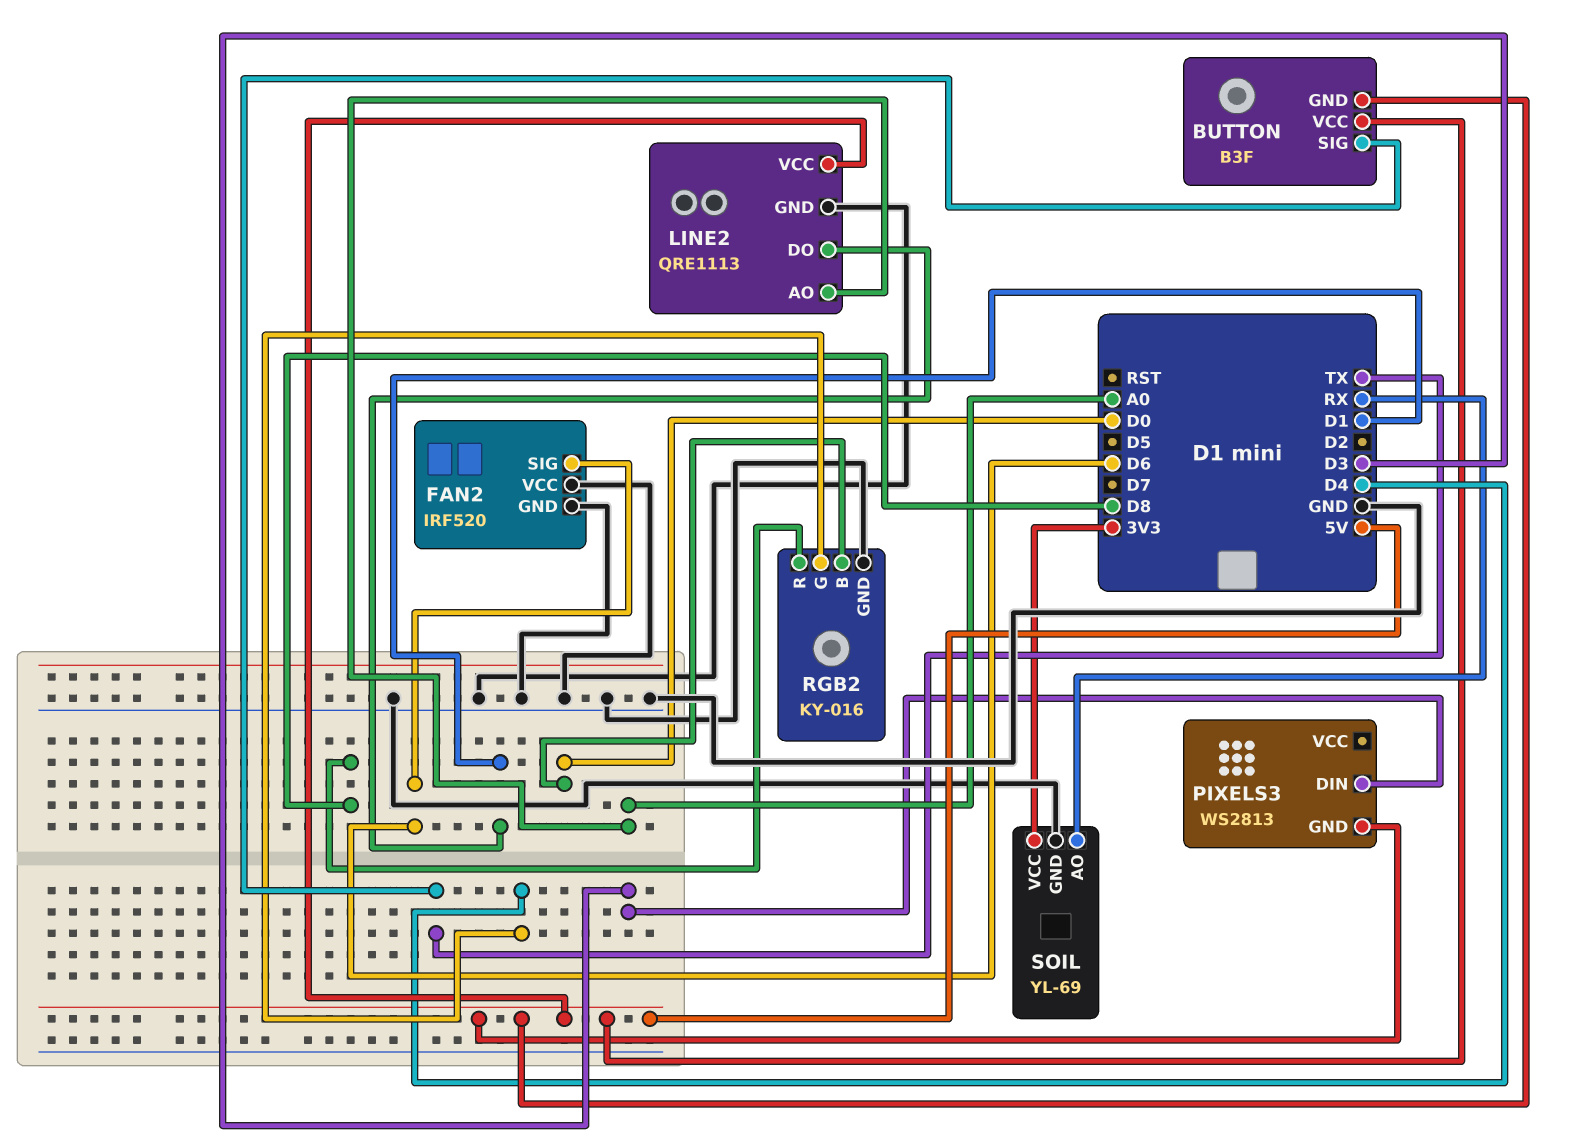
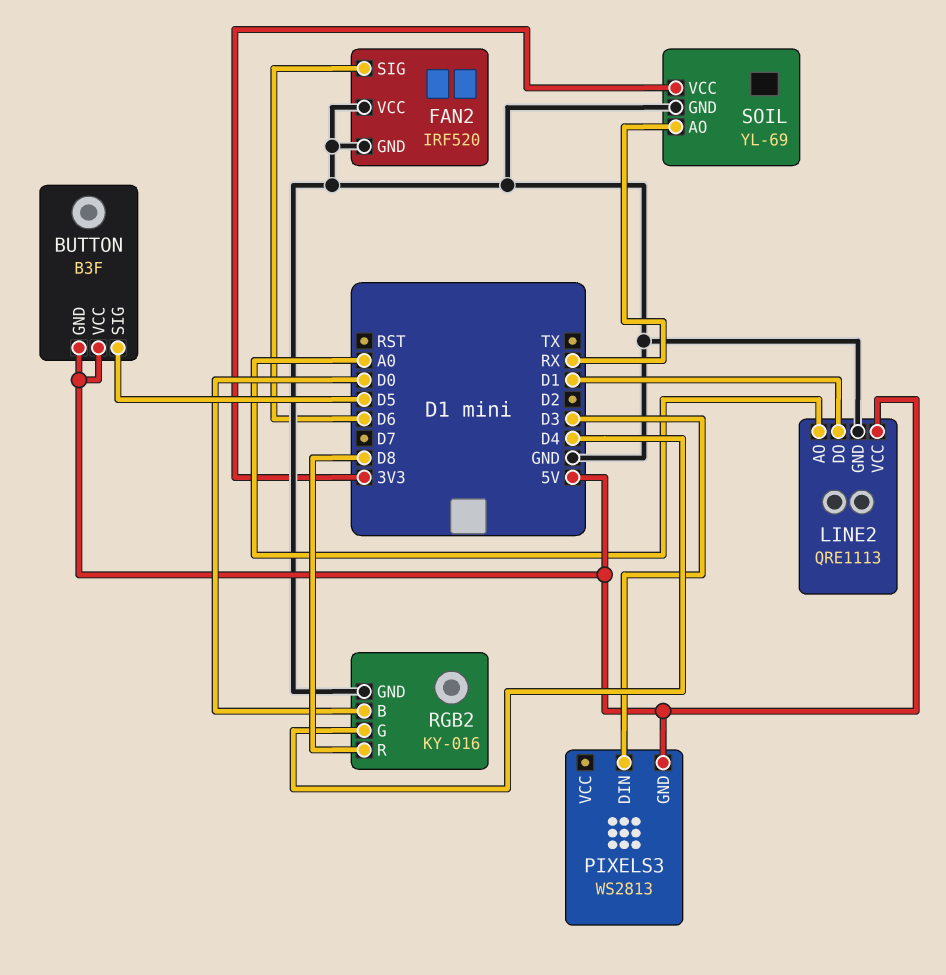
BUTTON pin SIG: TX -> D5

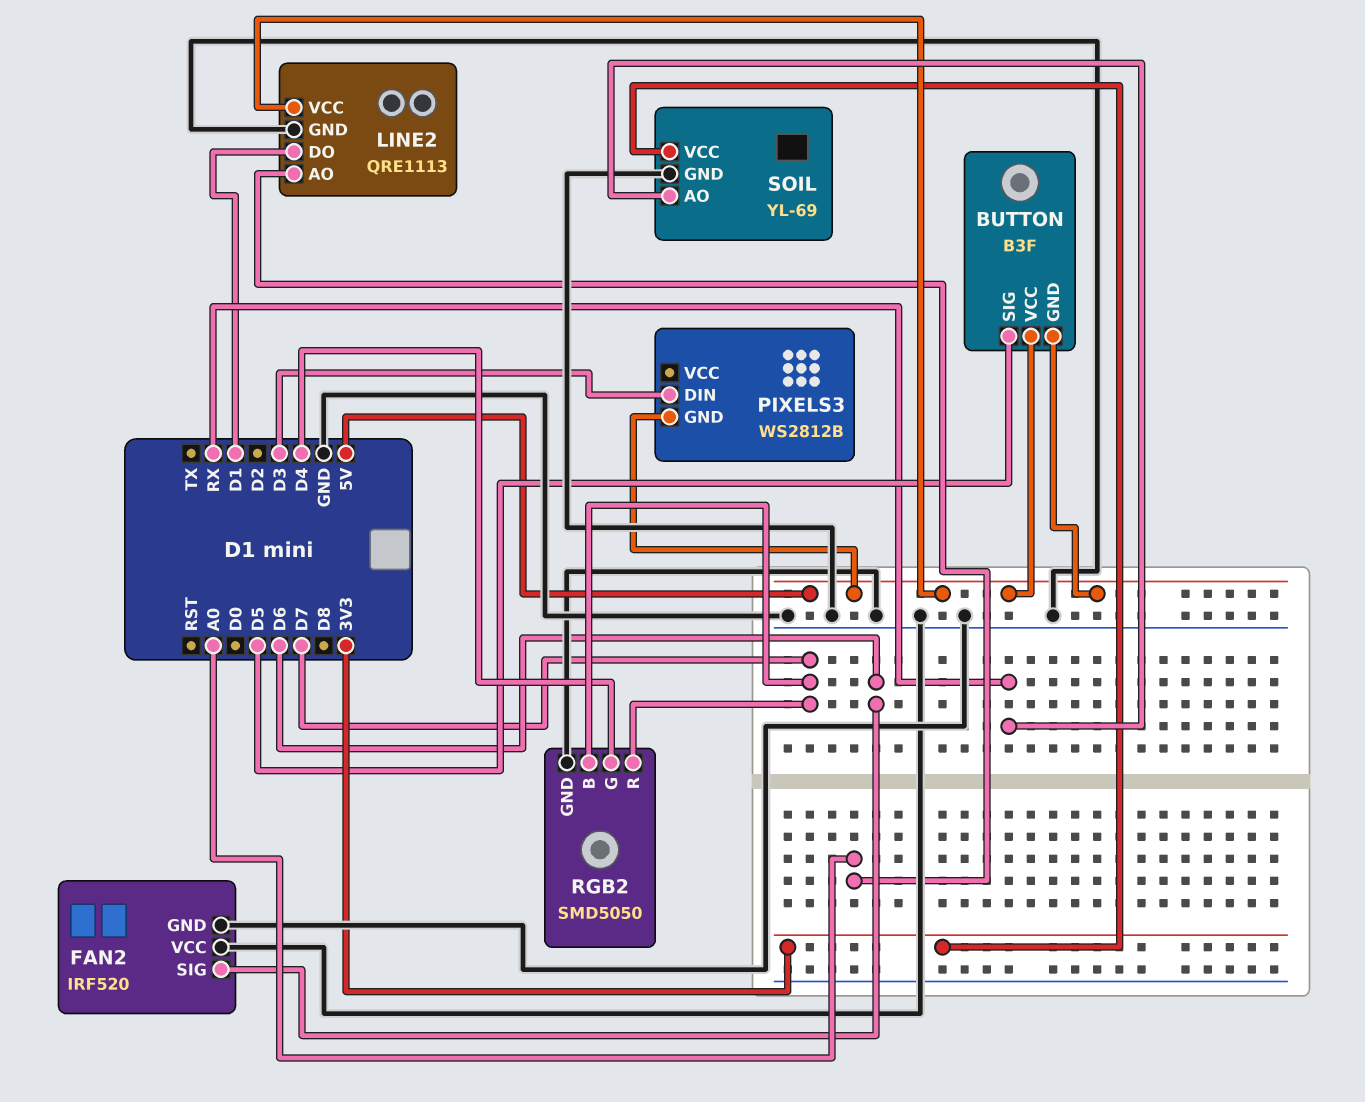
PIXELS3: WS2813 -> WS2812B
RGB2: KY-016 -> SMD5050
RGB2 pin B: D0 -> D7
RGB2 pin R: D8 -> D7

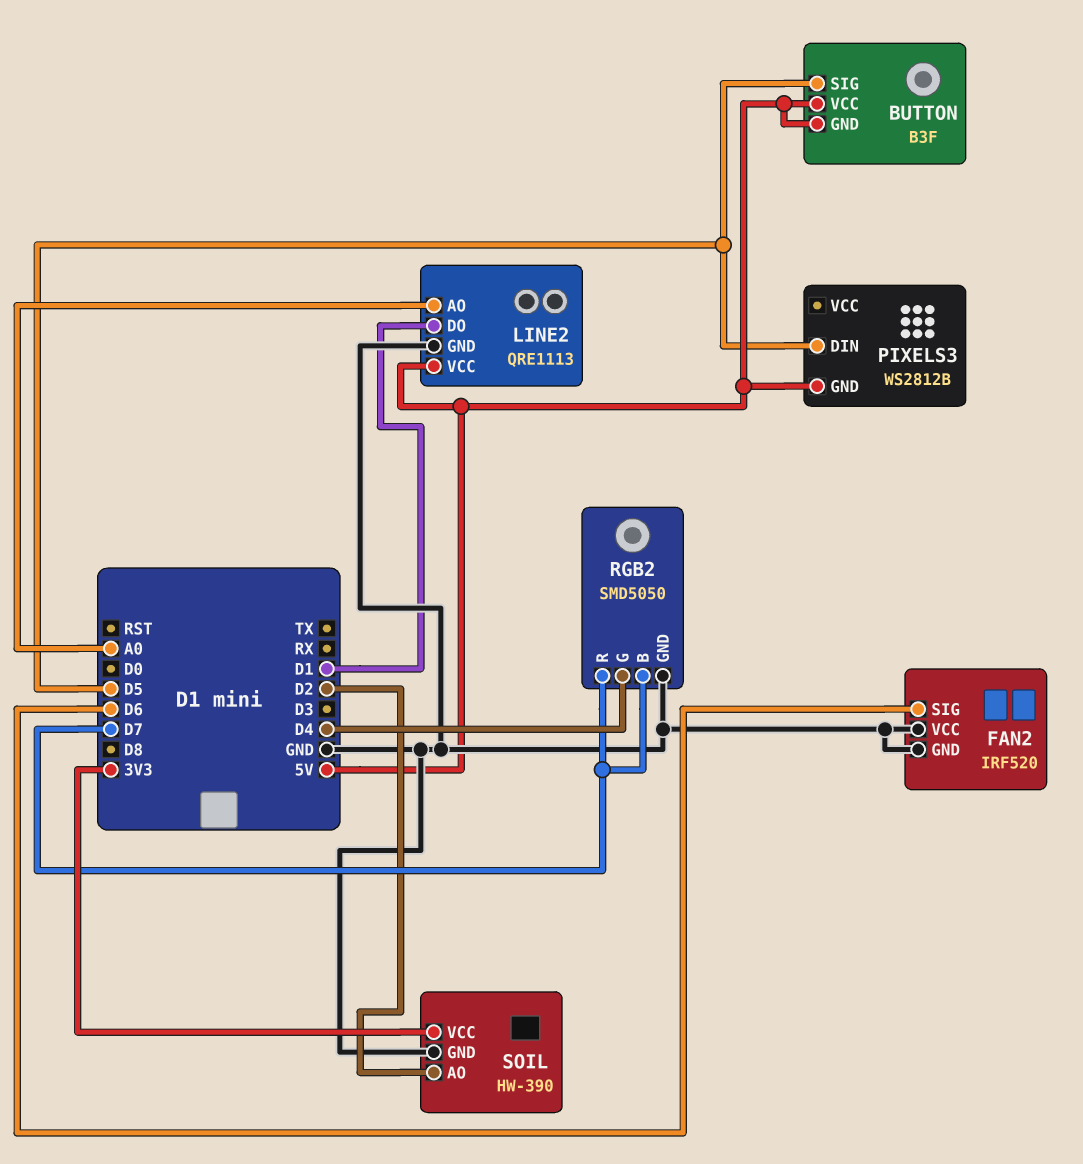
PIXELS3 pin DIN: D3 -> D5
SOIL: YL-69 -> HW-390
SOIL pin AO: RX -> D2

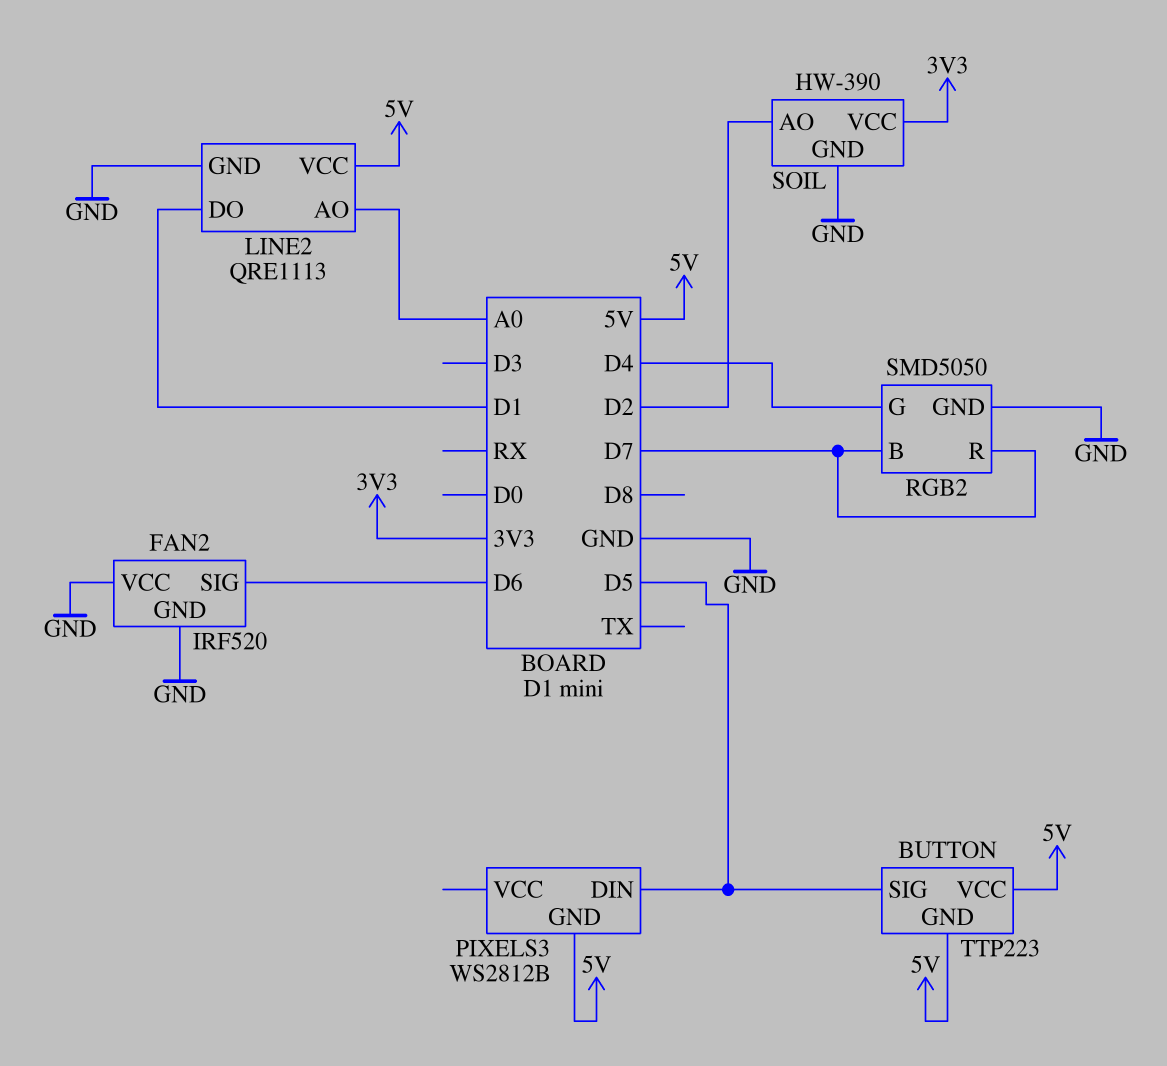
BUTTON: B3F -> TTP223

